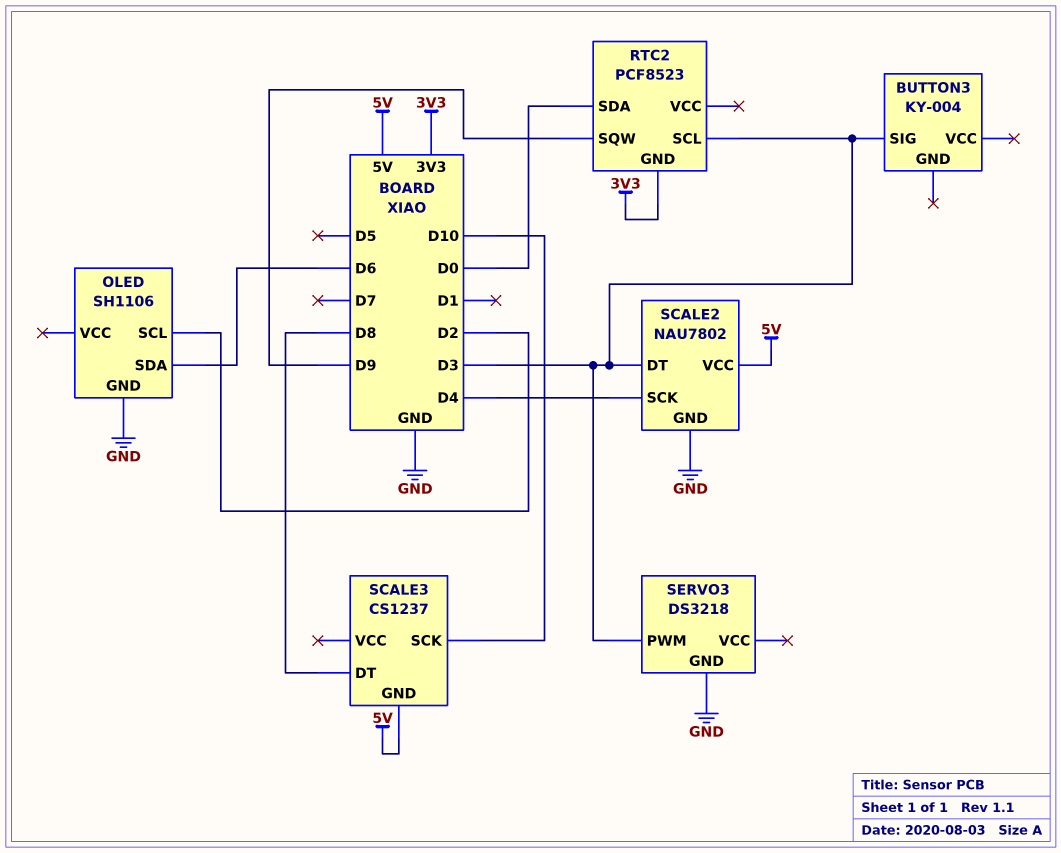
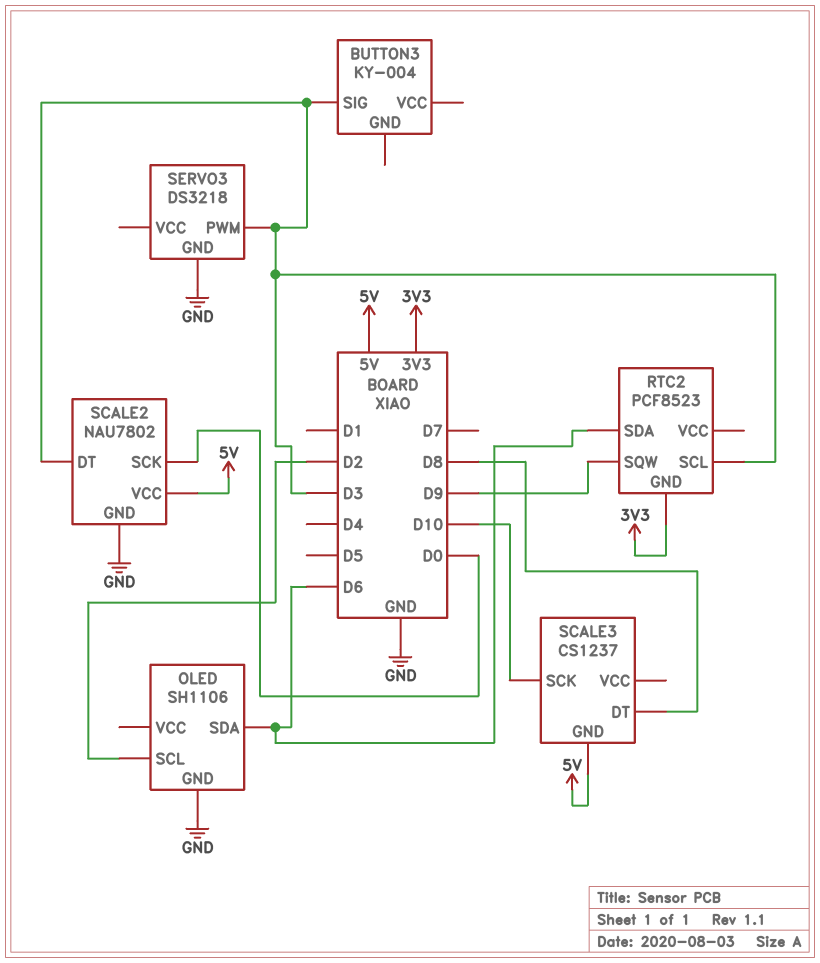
RTC2 pin SDA: D0 -> D6
SCALE2 pin SCK: D4 -> D0

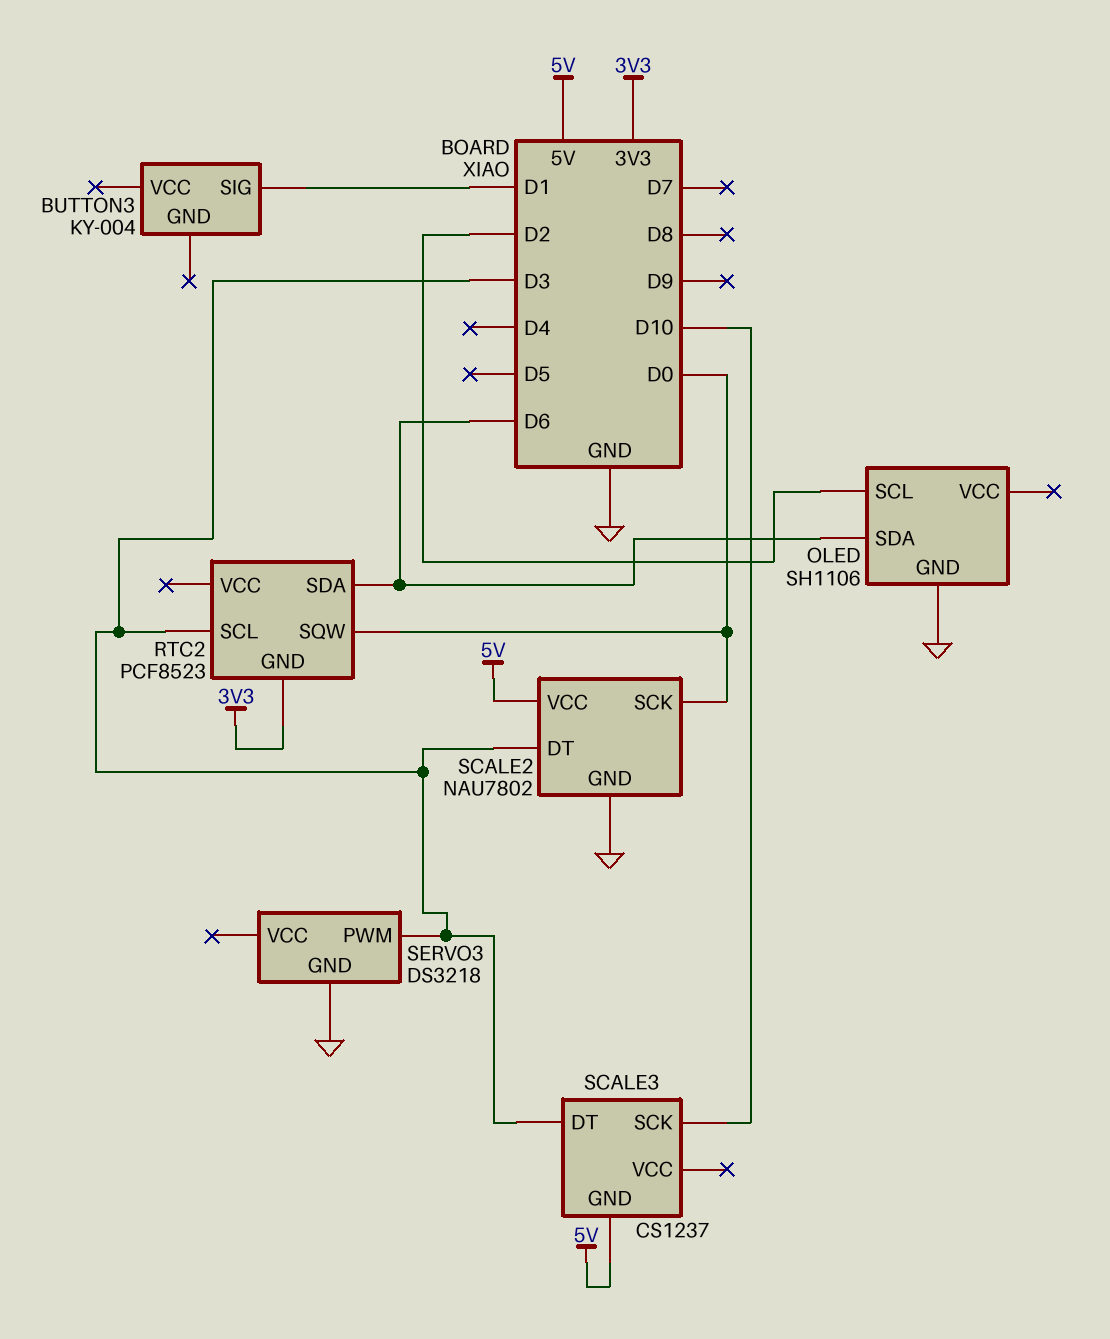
BUTTON3 pin SIG: D3 -> D1
RTC2 pin SQW: D9 -> D0
SCALE3 pin DT: D8 -> D3

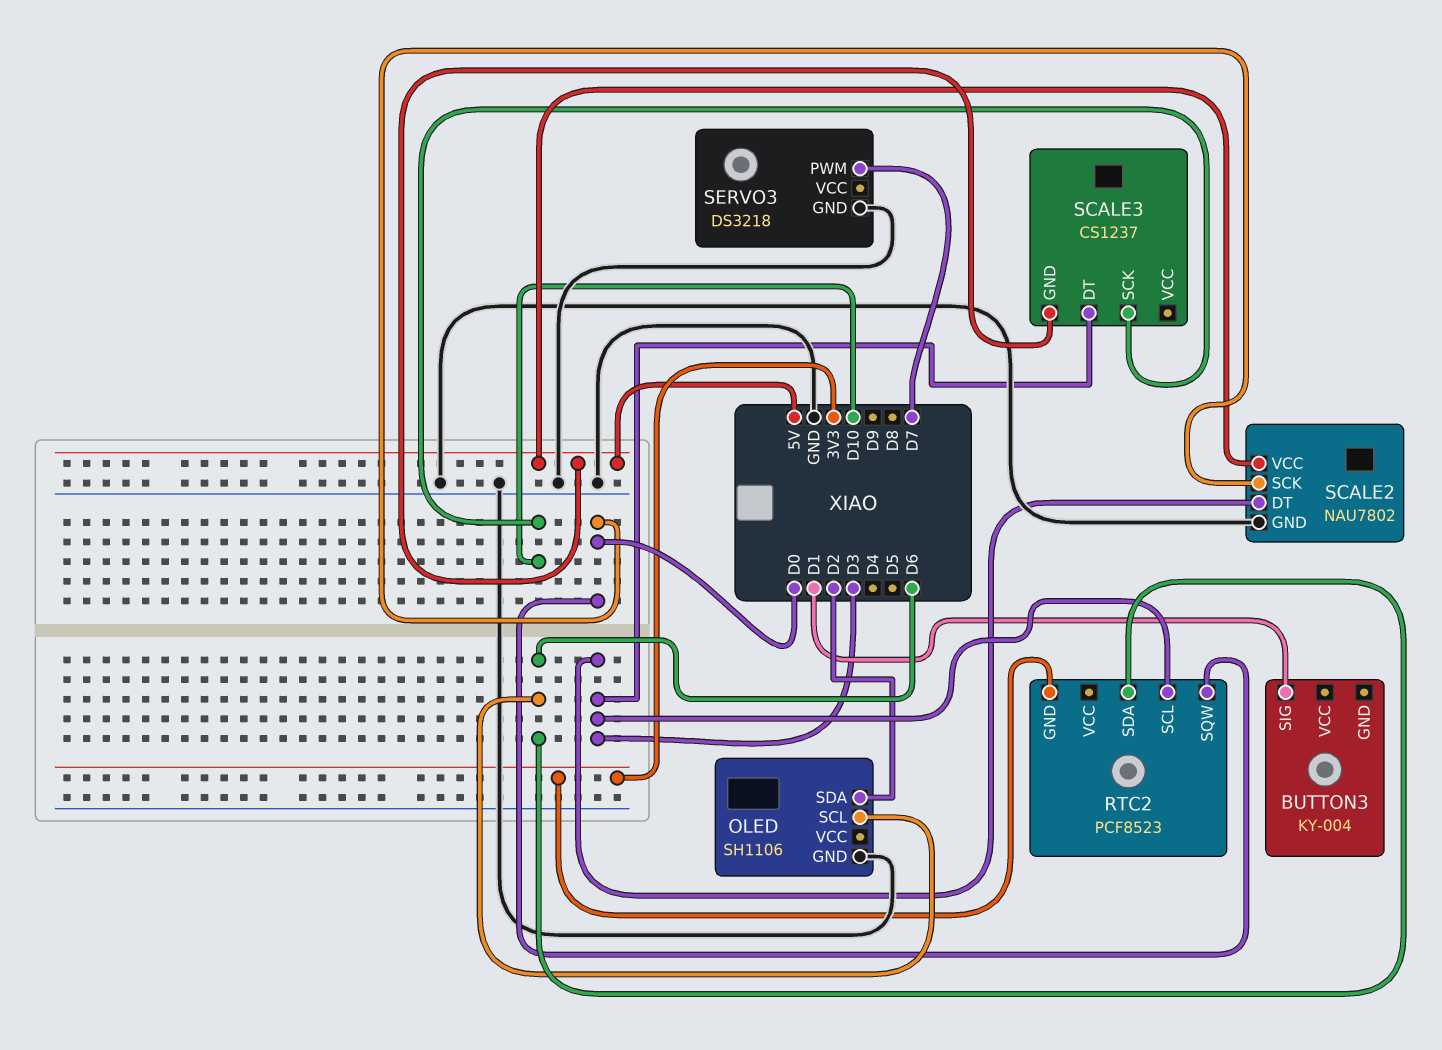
OLED pin SCL: D2 -> D6
OLED pin SDA: D6 -> D2
SERVO3 pin PWM: D3 -> D7

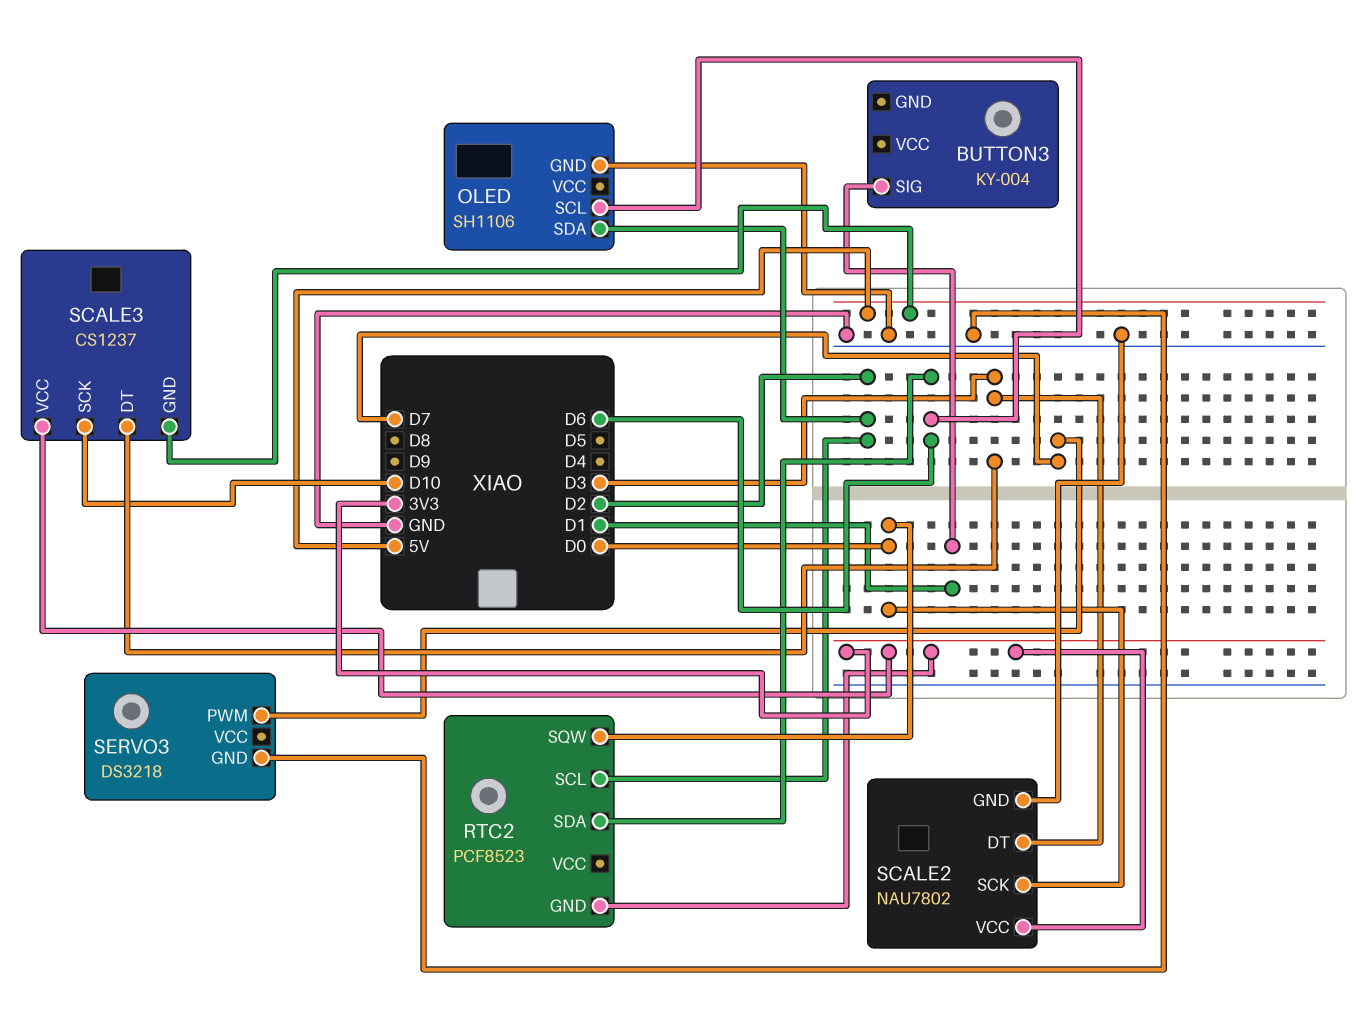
RTC2 pin SCL: D3 -> D2
SCALE2 pin VCC: 5V -> 3V3
SCALE3 pin VCC: none -> 3V3

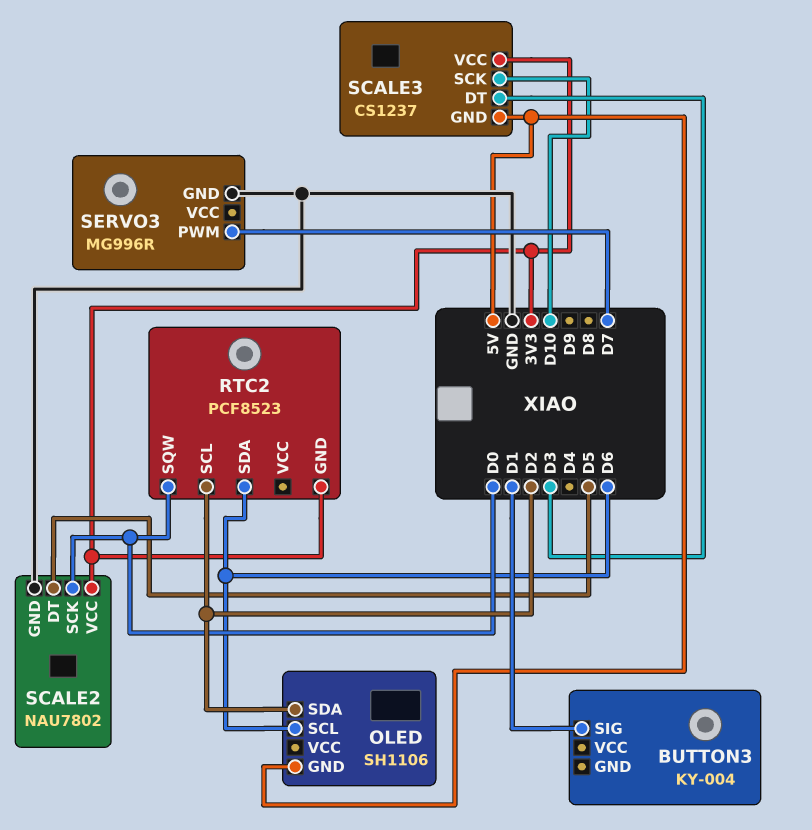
OLED pin GND: GND -> 5V
SCALE2 pin DT: D3 -> D5
SERVO3: DS3218 -> MG996R

